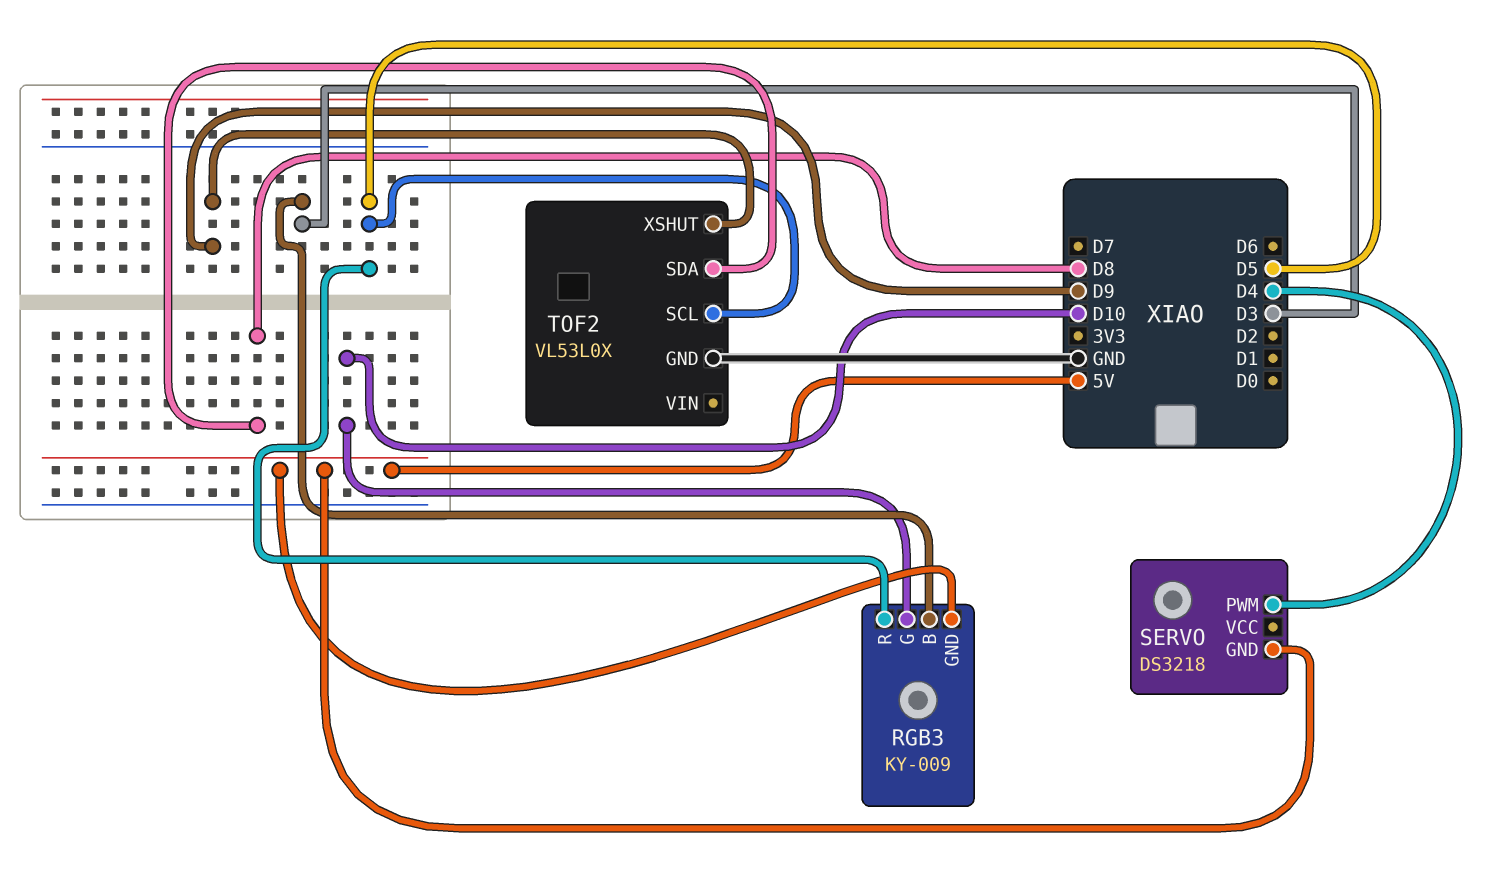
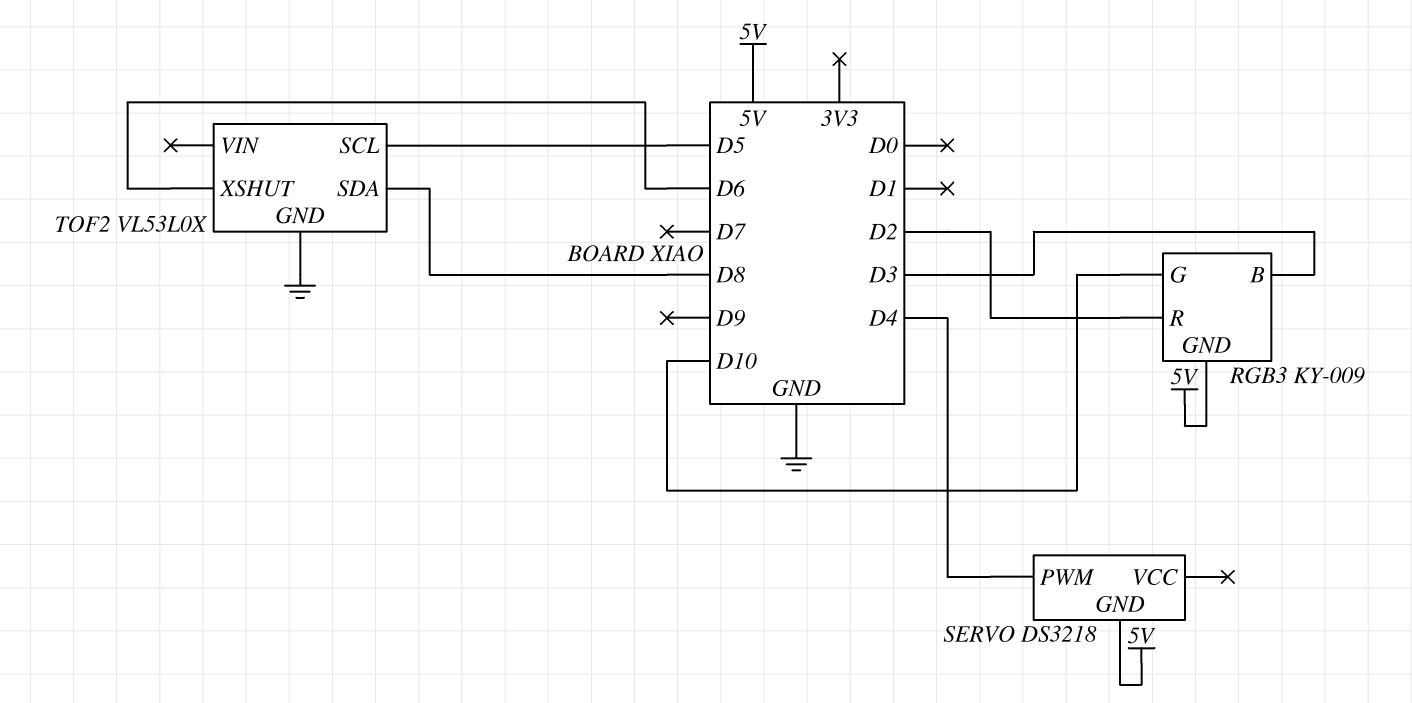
RGB3 pin R: D5 -> D2
TOF2 pin XSHUT: D9 -> D6

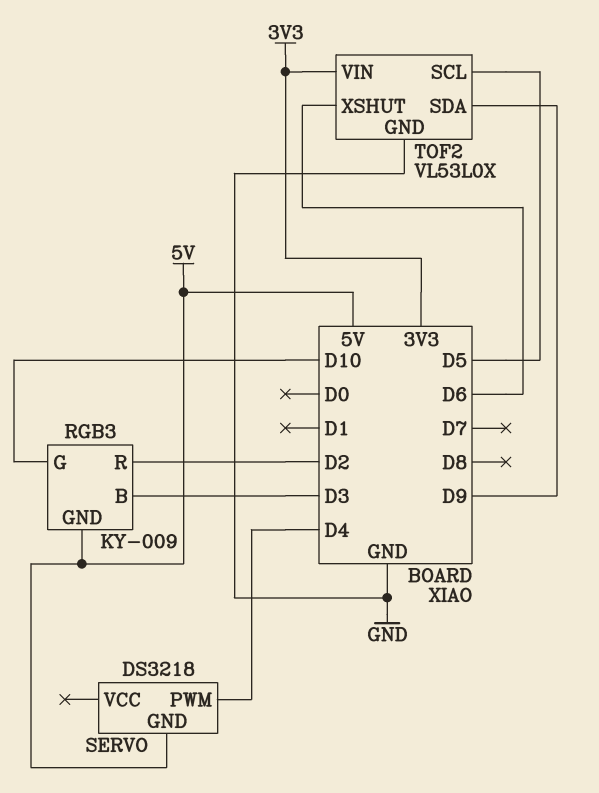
TOF2 pin SDA: D8 -> D9
TOF2 pin VIN: none -> 3V3

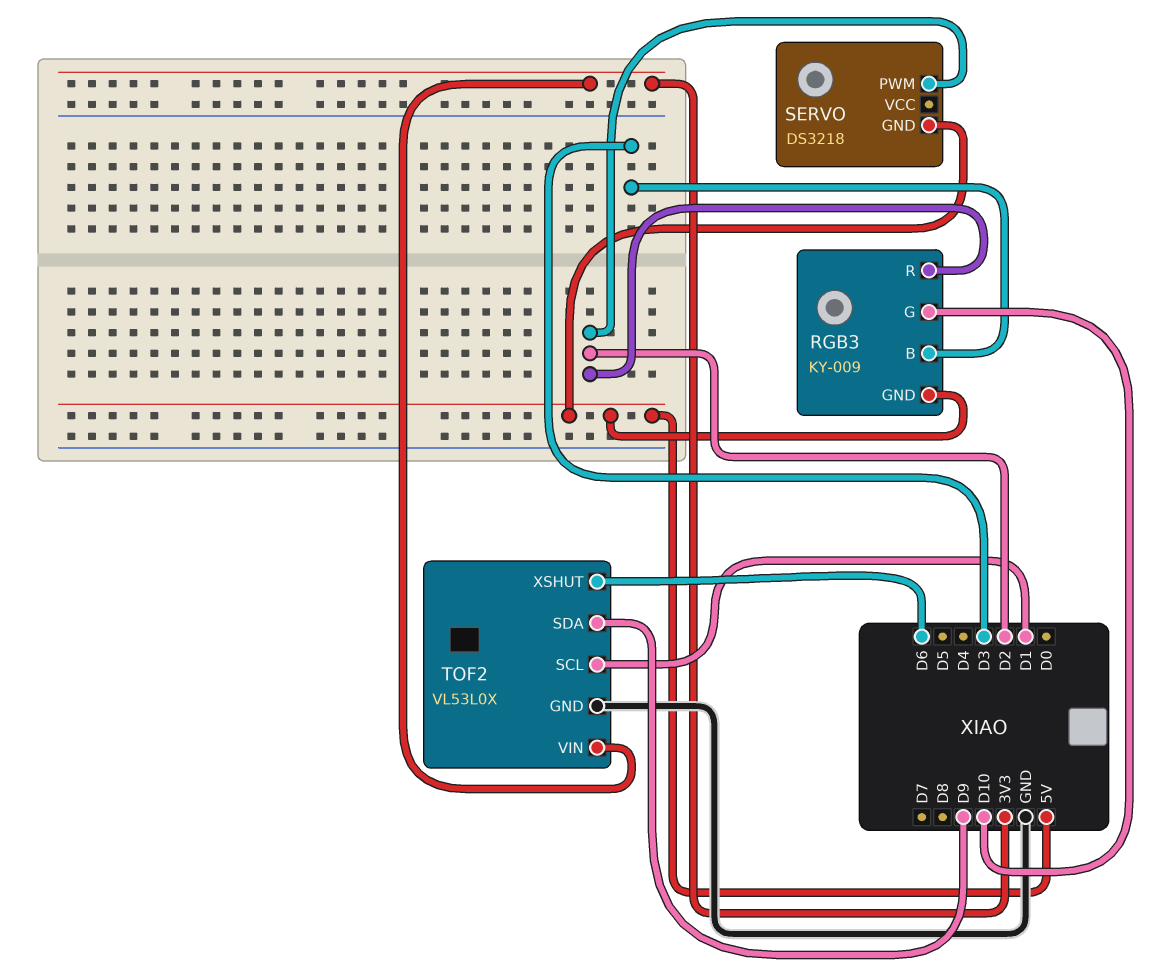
SERVO pin PWM: D4 -> D2
TOF2 pin SCL: D5 -> D1

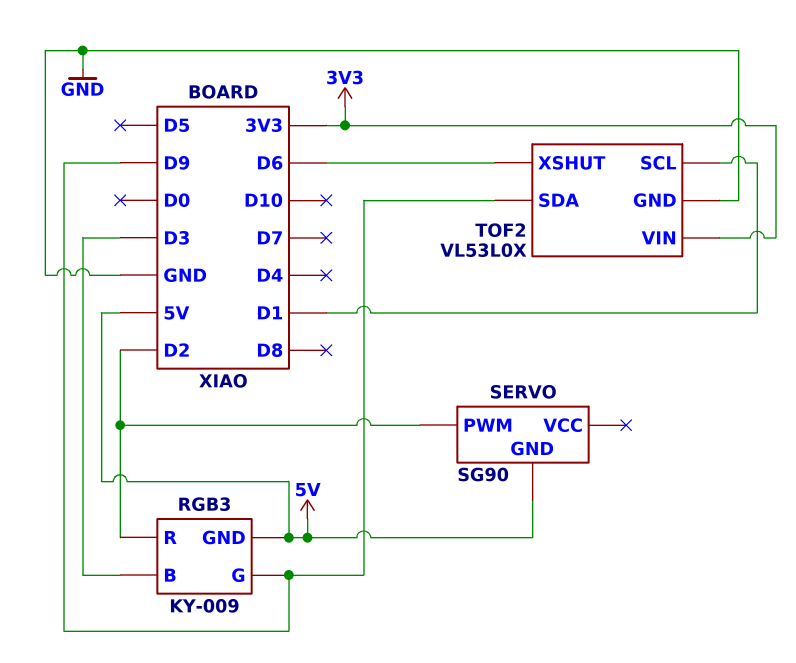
RGB3 pin G: D10 -> D9
SERVO: DS3218 -> SG90

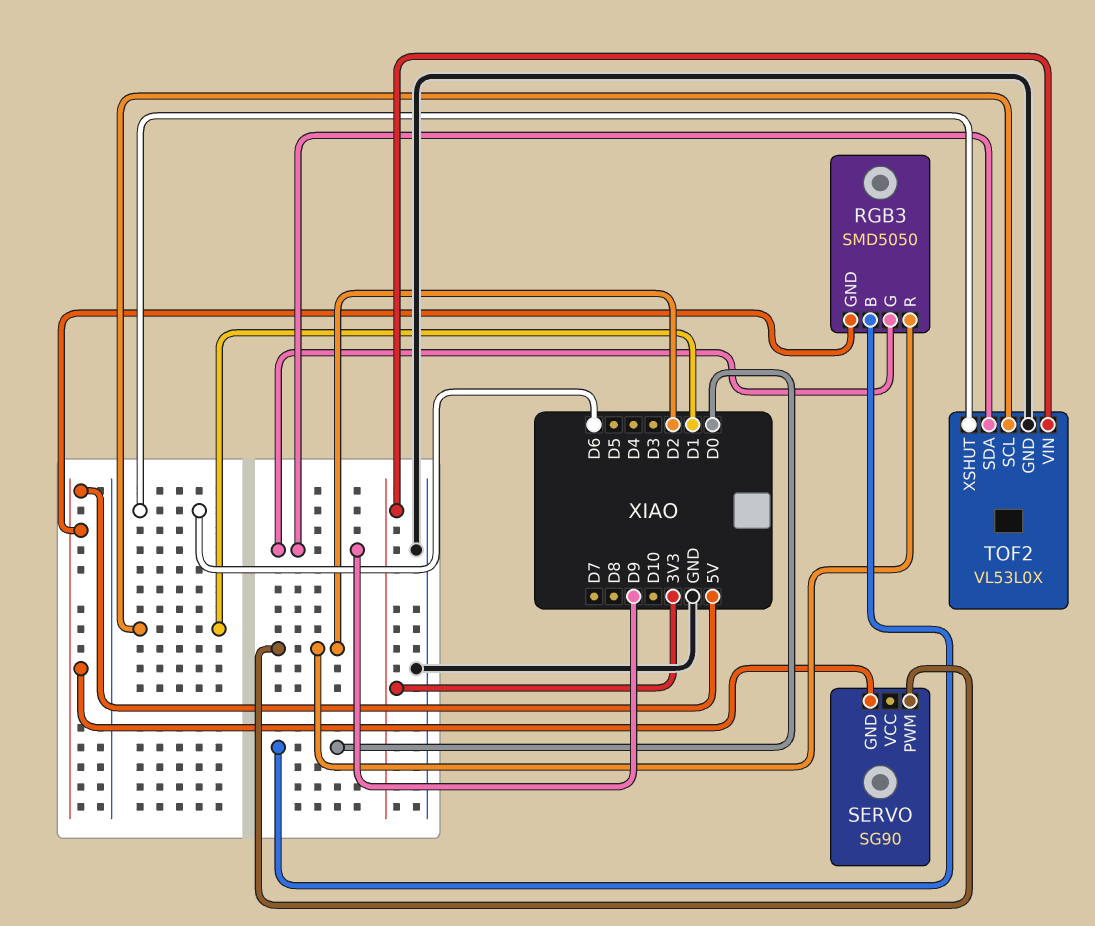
RGB3: KY-009 -> SMD5050
RGB3 pin B: D3 -> D0

